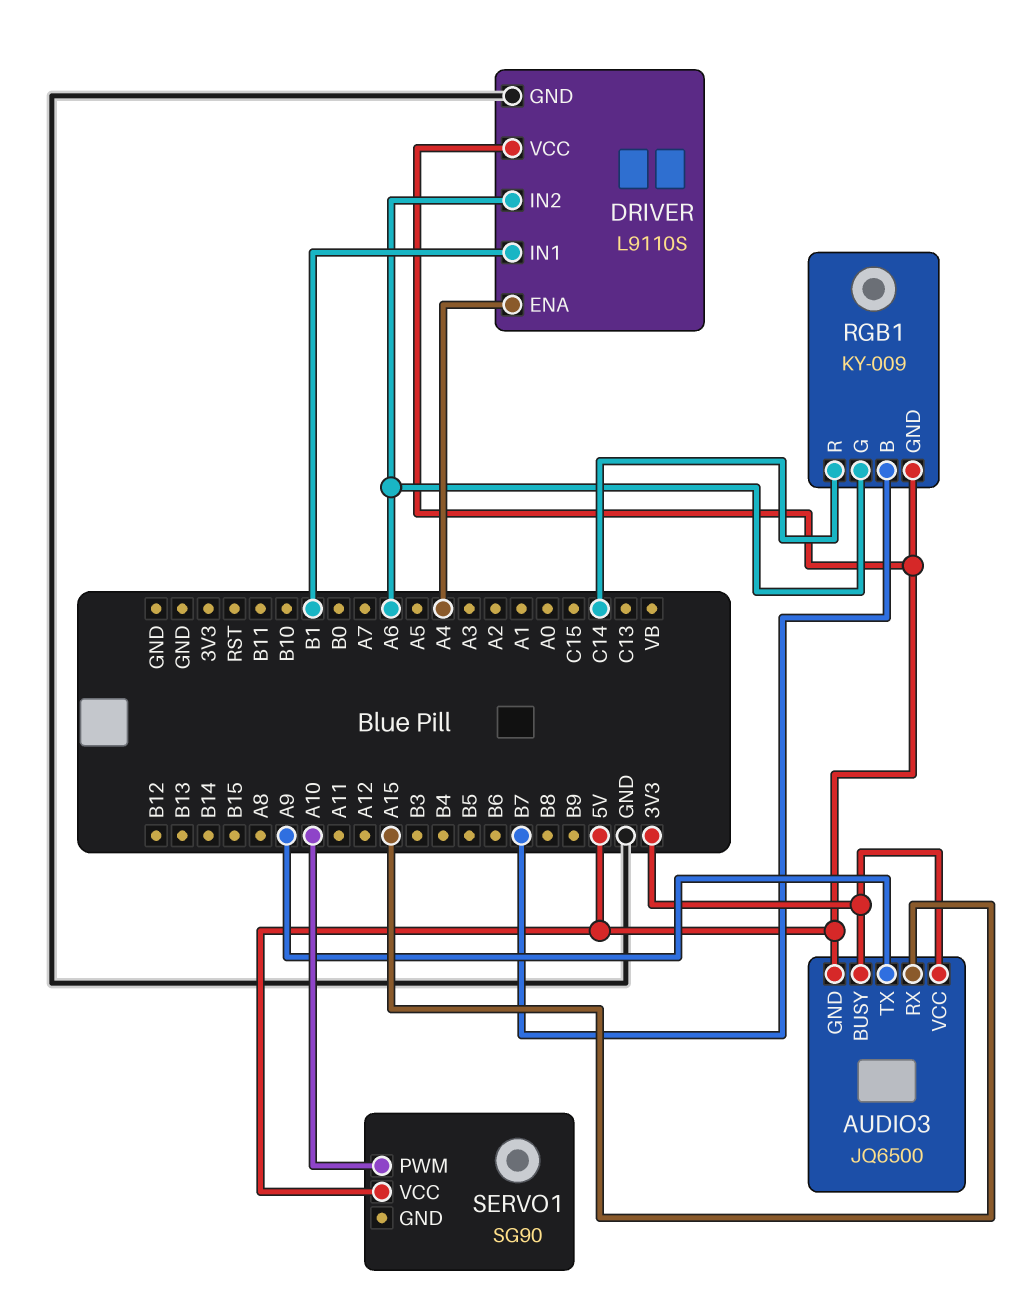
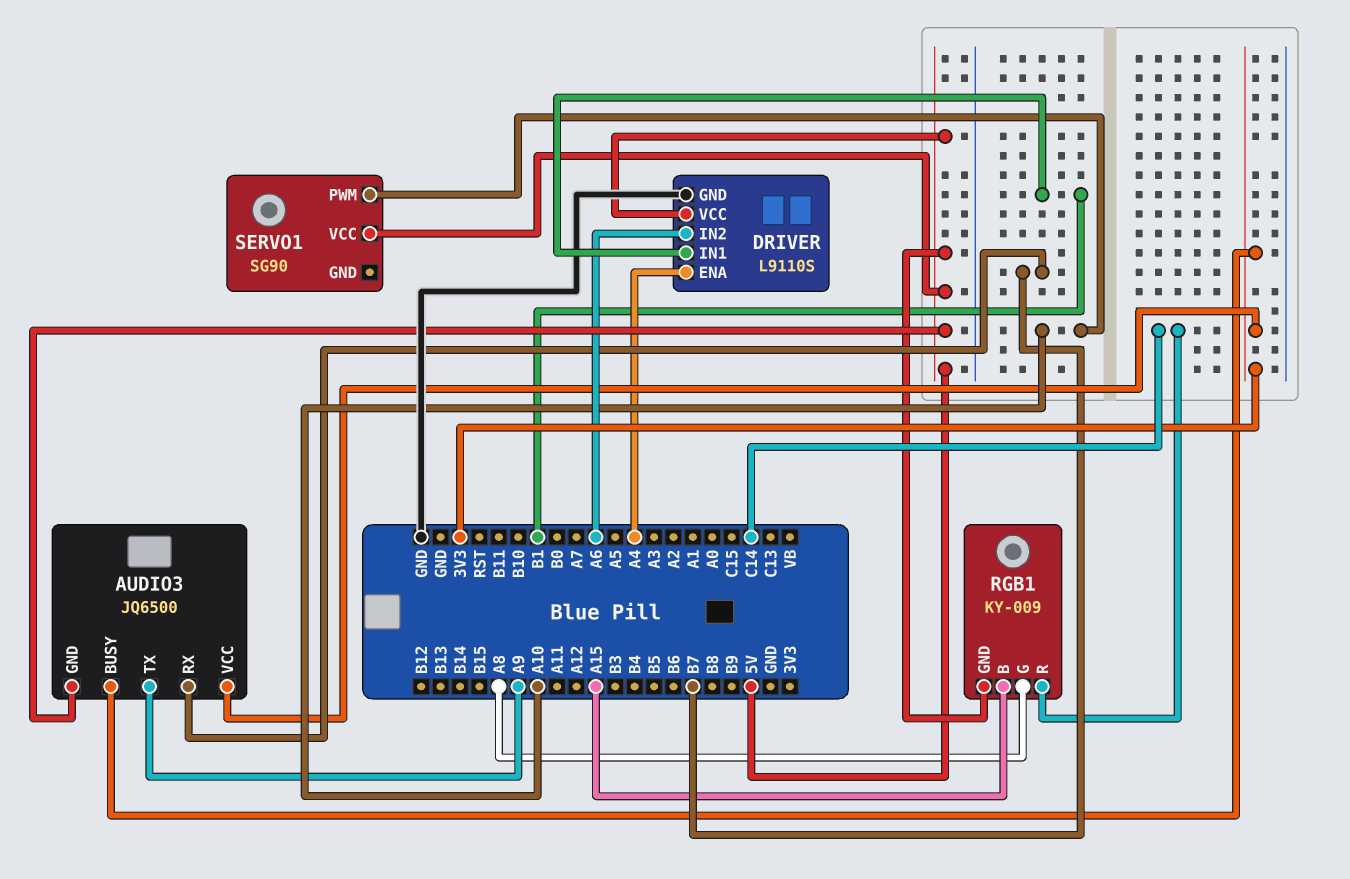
AUDIO3 pin RX: A15 -> B7
RGB1 pin B: B7 -> A15
RGB1 pin G: A6 -> A8

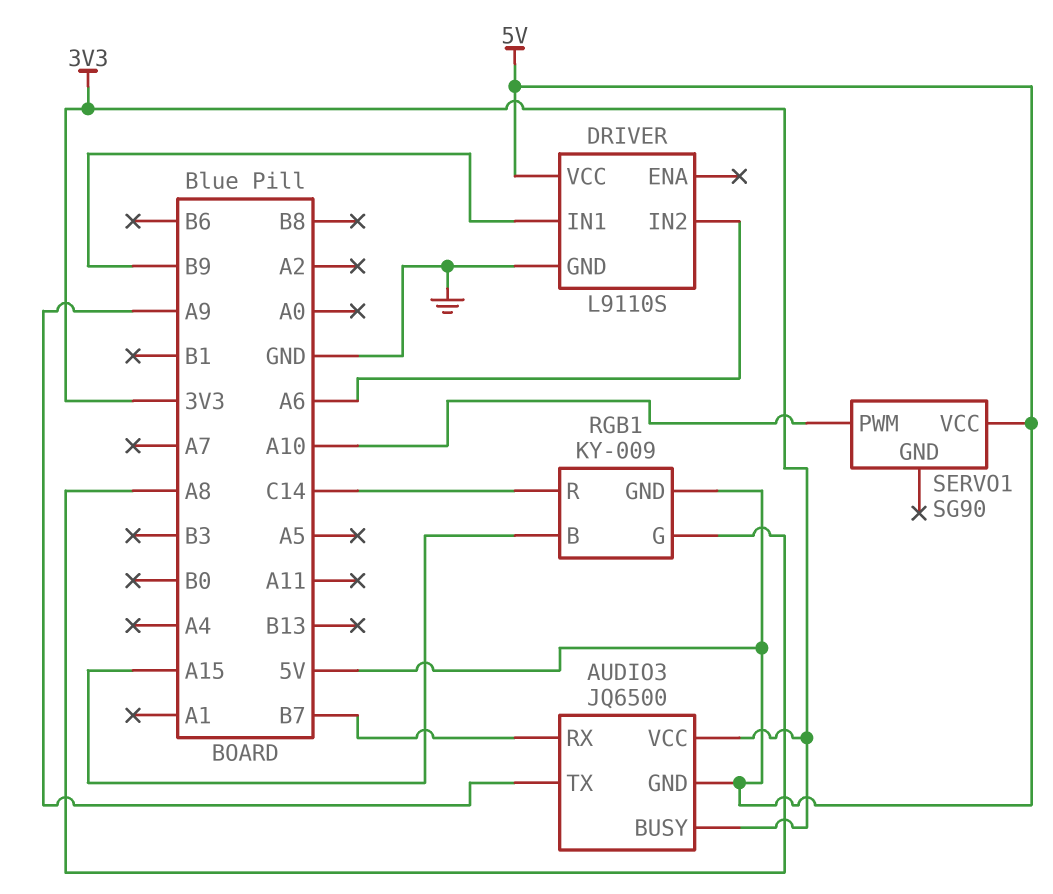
DRIVER pin ENA: A4 -> none
DRIVER pin IN1: B1 -> B9

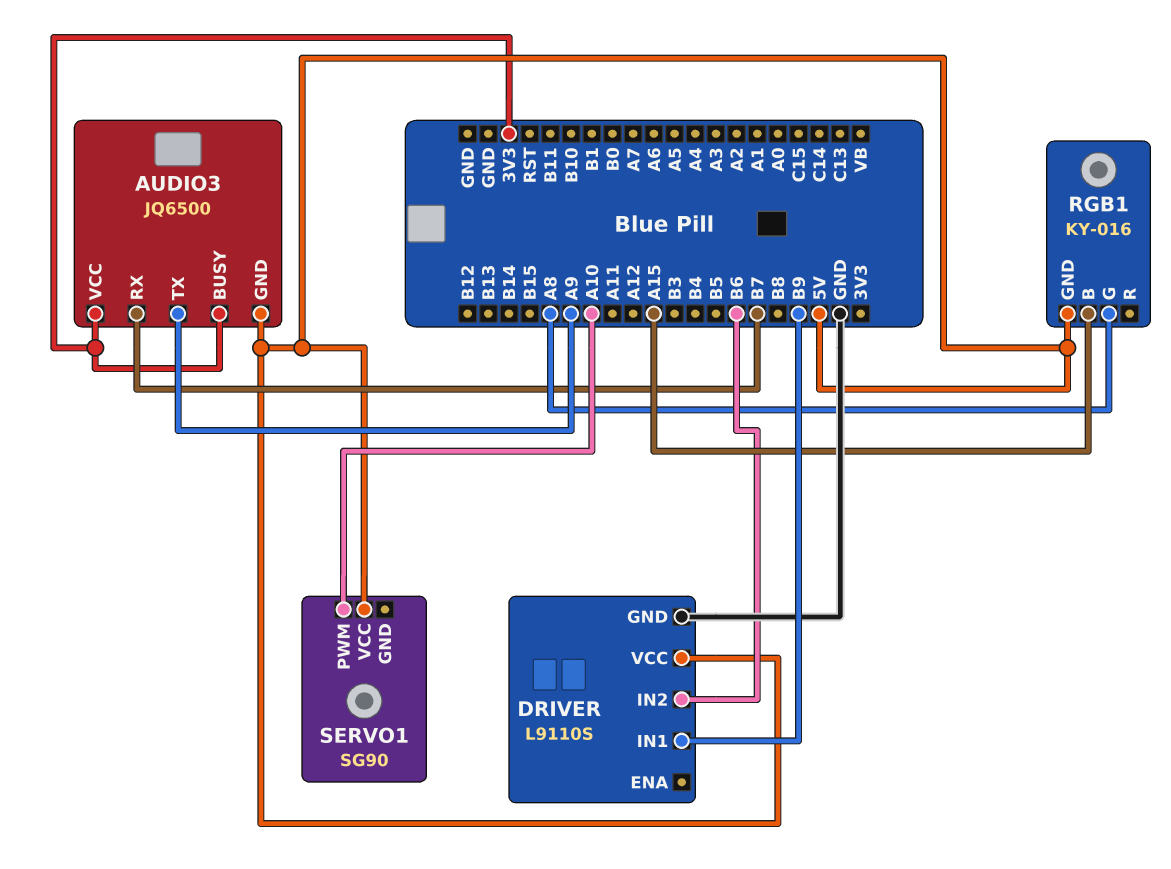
DRIVER pin IN2: A6 -> B6
RGB1: KY-009 -> KY-016
RGB1 pin R: C14 -> none

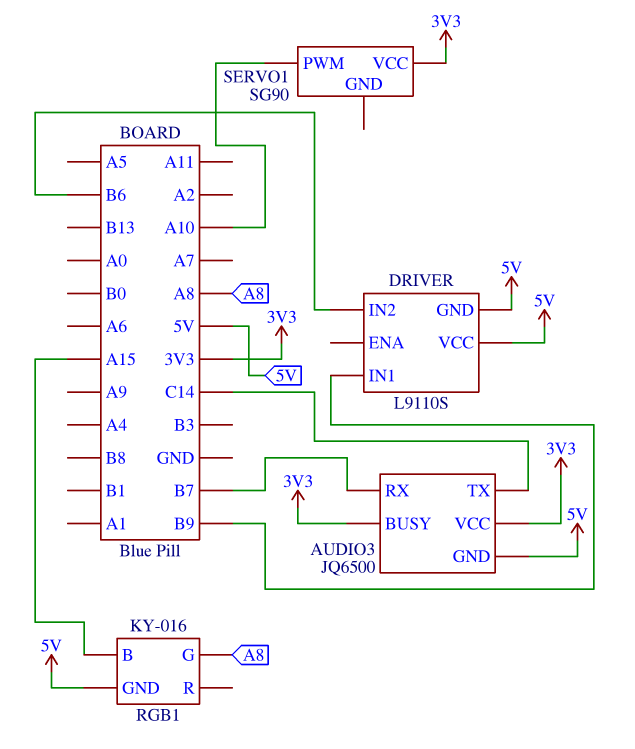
AUDIO3 pin TX: A9 -> C14
DRIVER pin GND: GND -> 5V
SERVO1 pin VCC: 5V -> 3V3

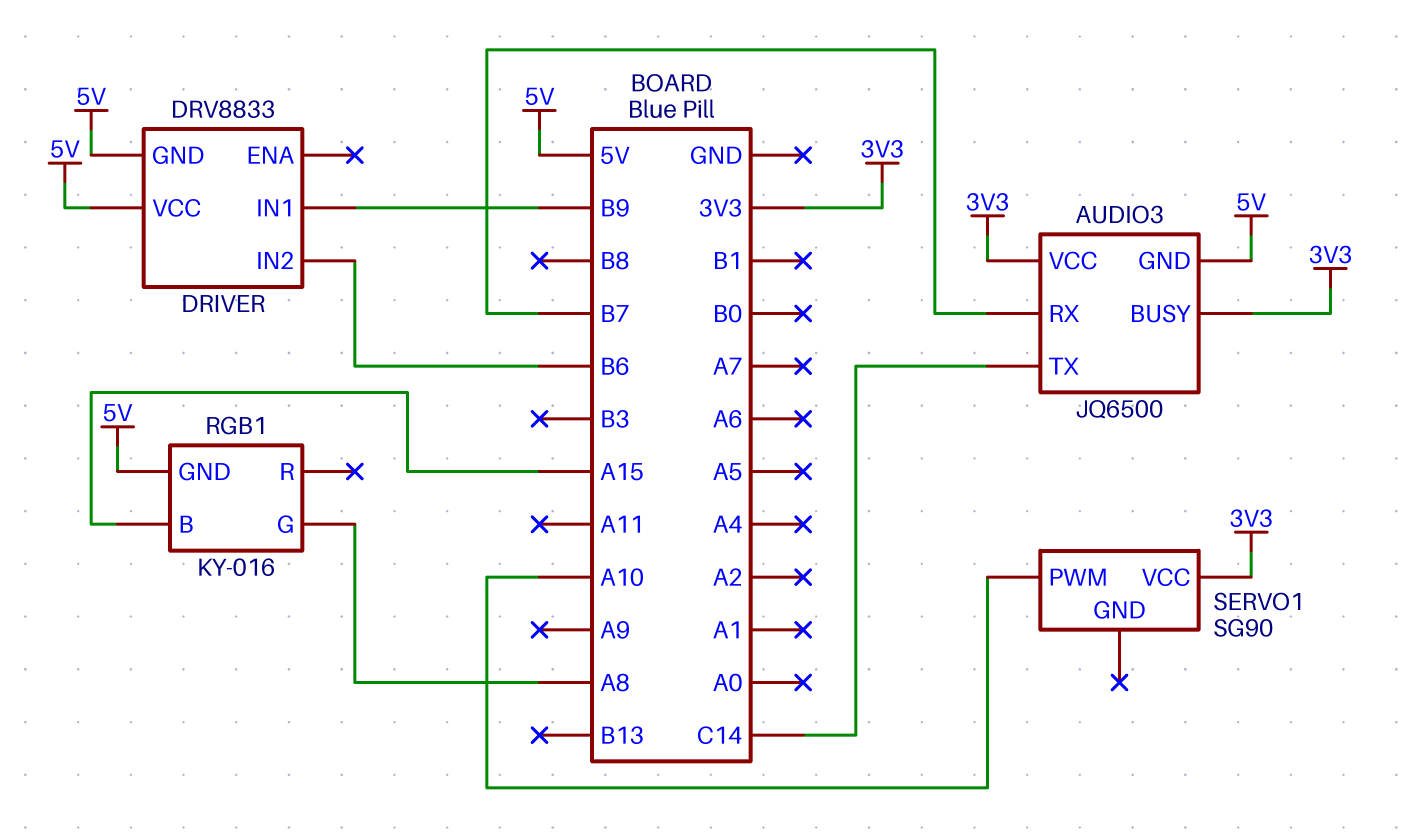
DRIVER: L9110S -> DRV8833

